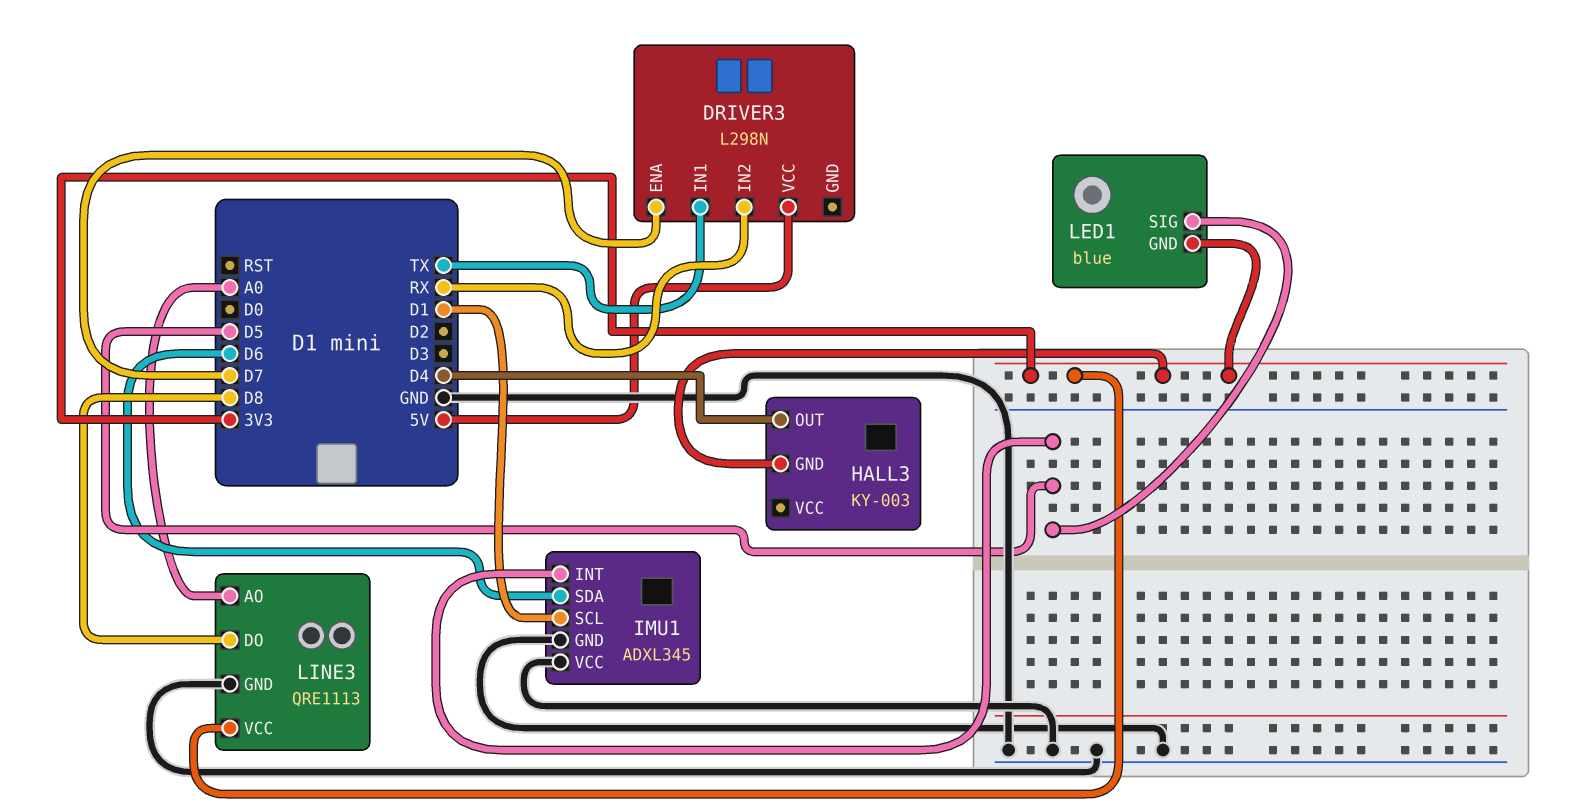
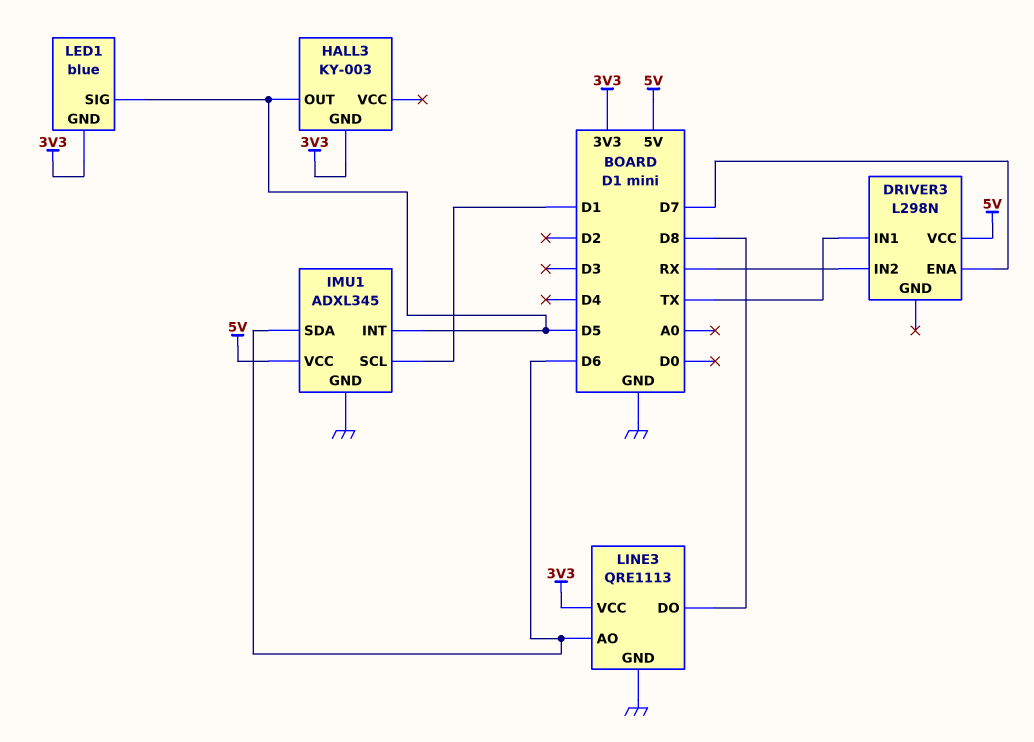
HALL3 pin OUT: D4 -> D5
IMU1 pin VCC: GND -> 5V
LINE3 pin AO: A0 -> D6

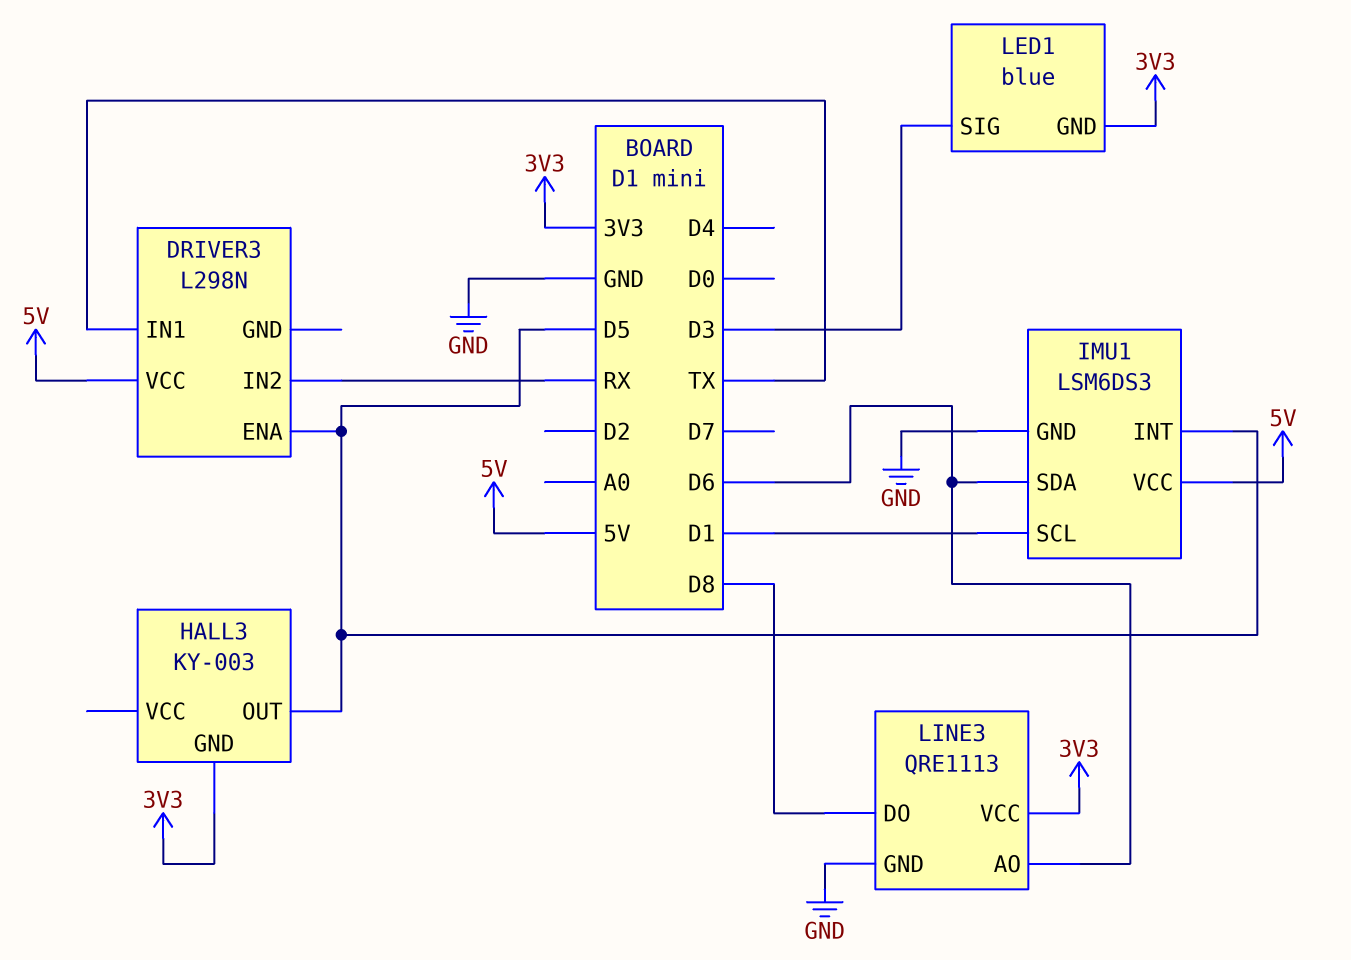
DRIVER3 pin ENA: D7 -> D5
IMU1: ADXL345 -> LSM6DS3
LED1 pin SIG: D5 -> D3

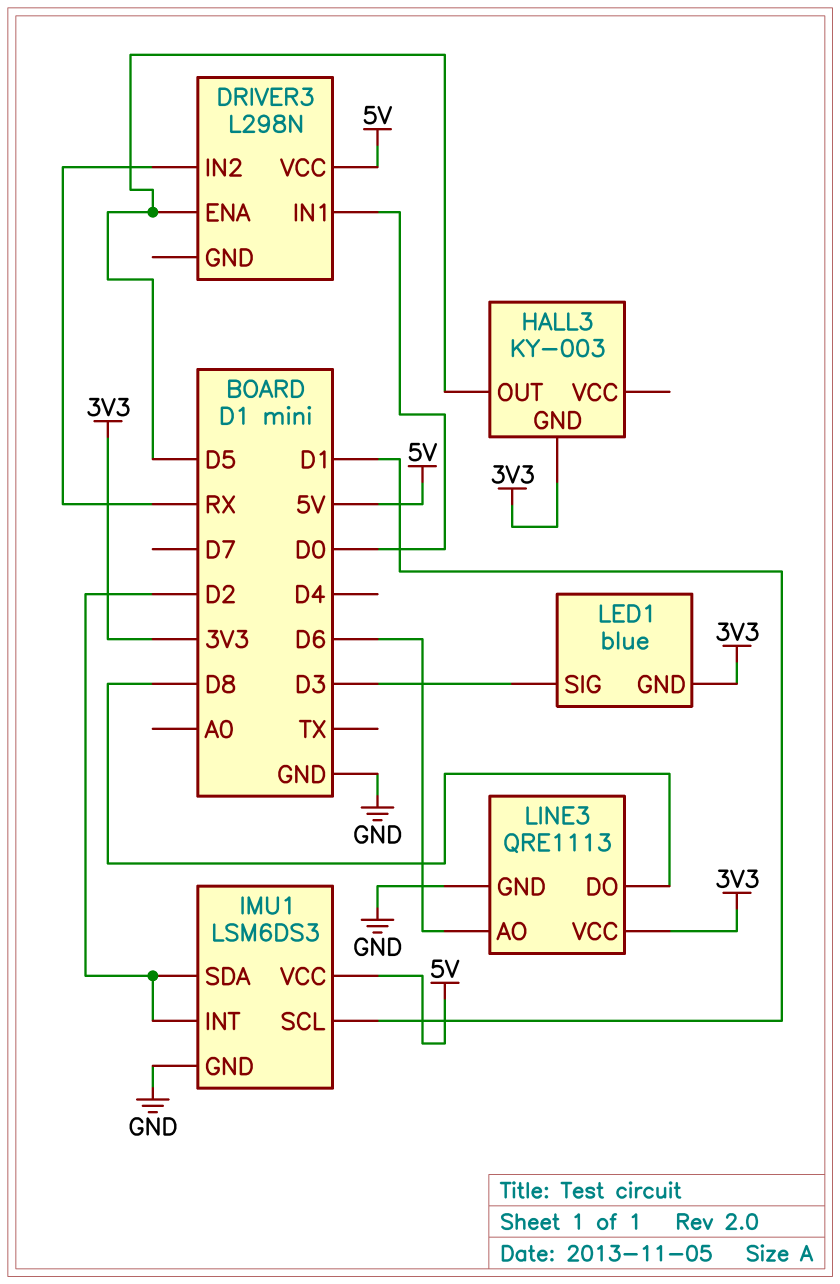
DRIVER3 pin IN1: TX -> D0
IMU1 pin INT: D5 -> D2
IMU1 pin SDA: D6 -> D2

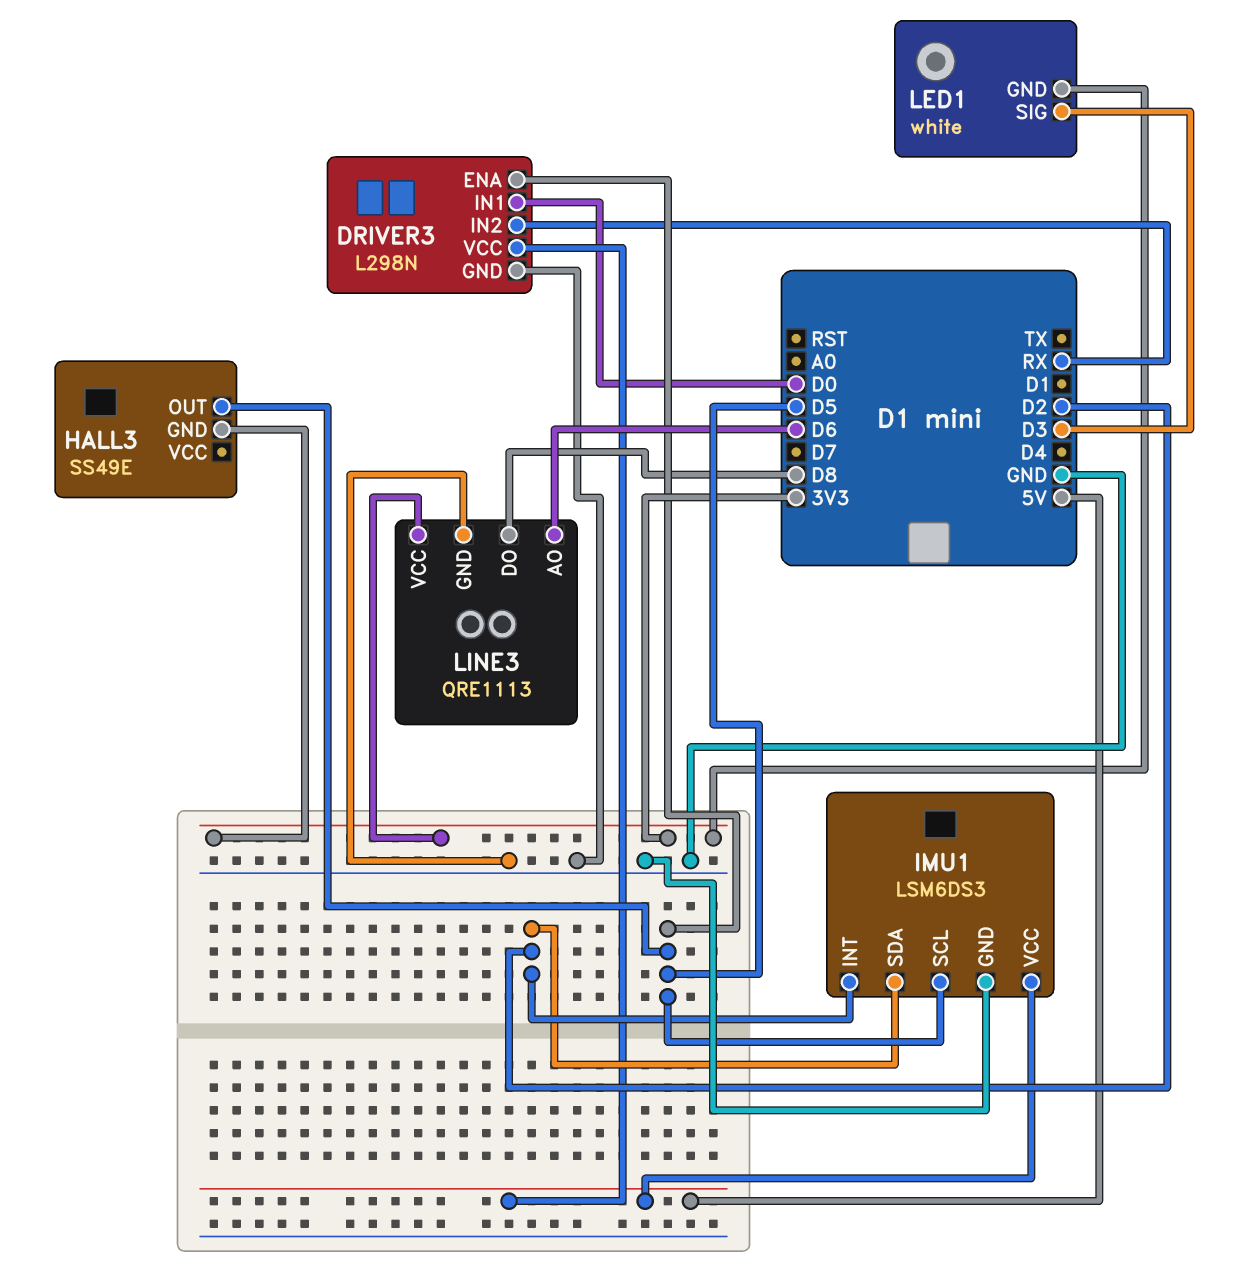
DRIVER3 pin GND: none -> GND
HALL3: KY-003 -> SS49E
IMU1 pin SCL: D1 -> D5
LED1: blue -> white

